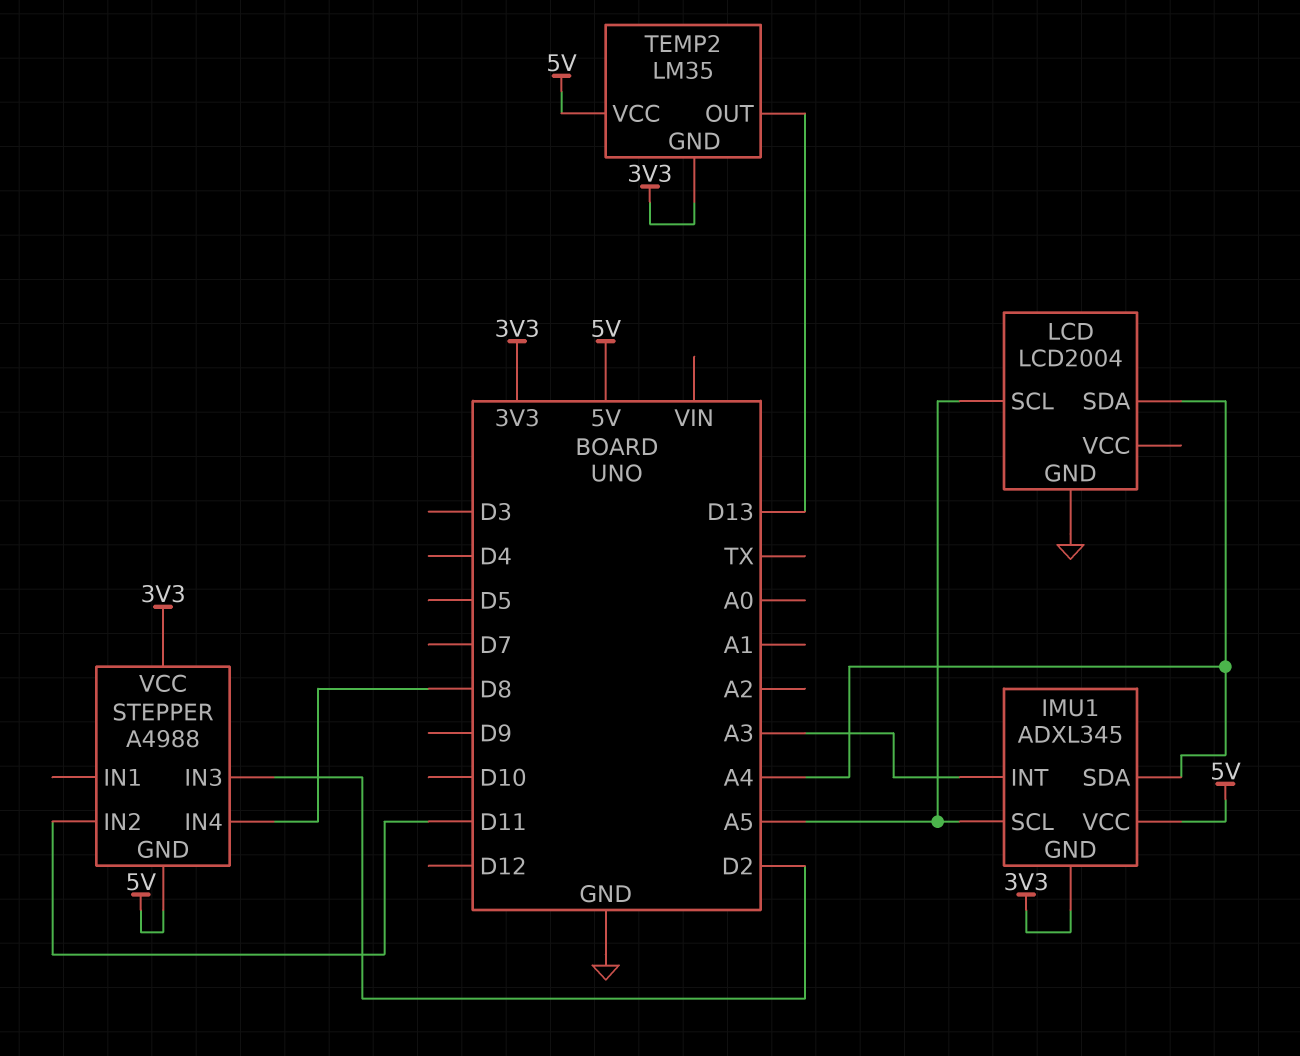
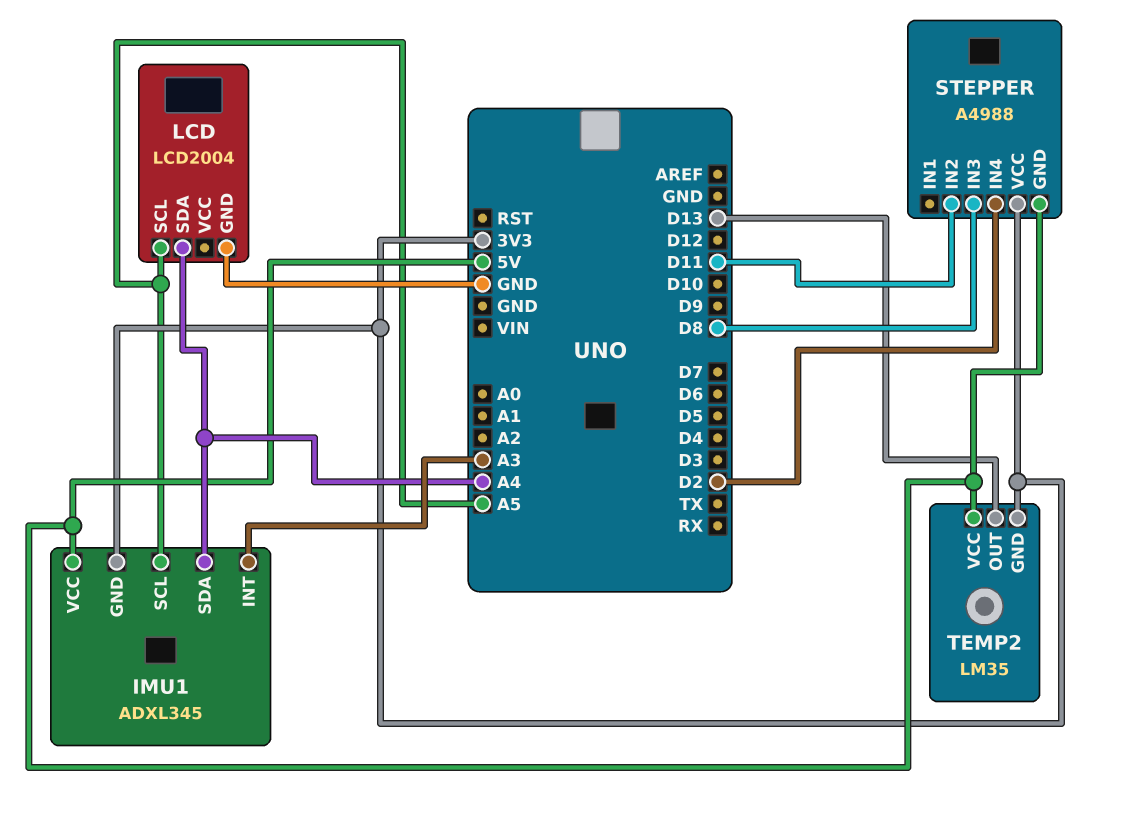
STEPPER pin IN3: D2 -> D8
STEPPER pin IN4: D8 -> D2

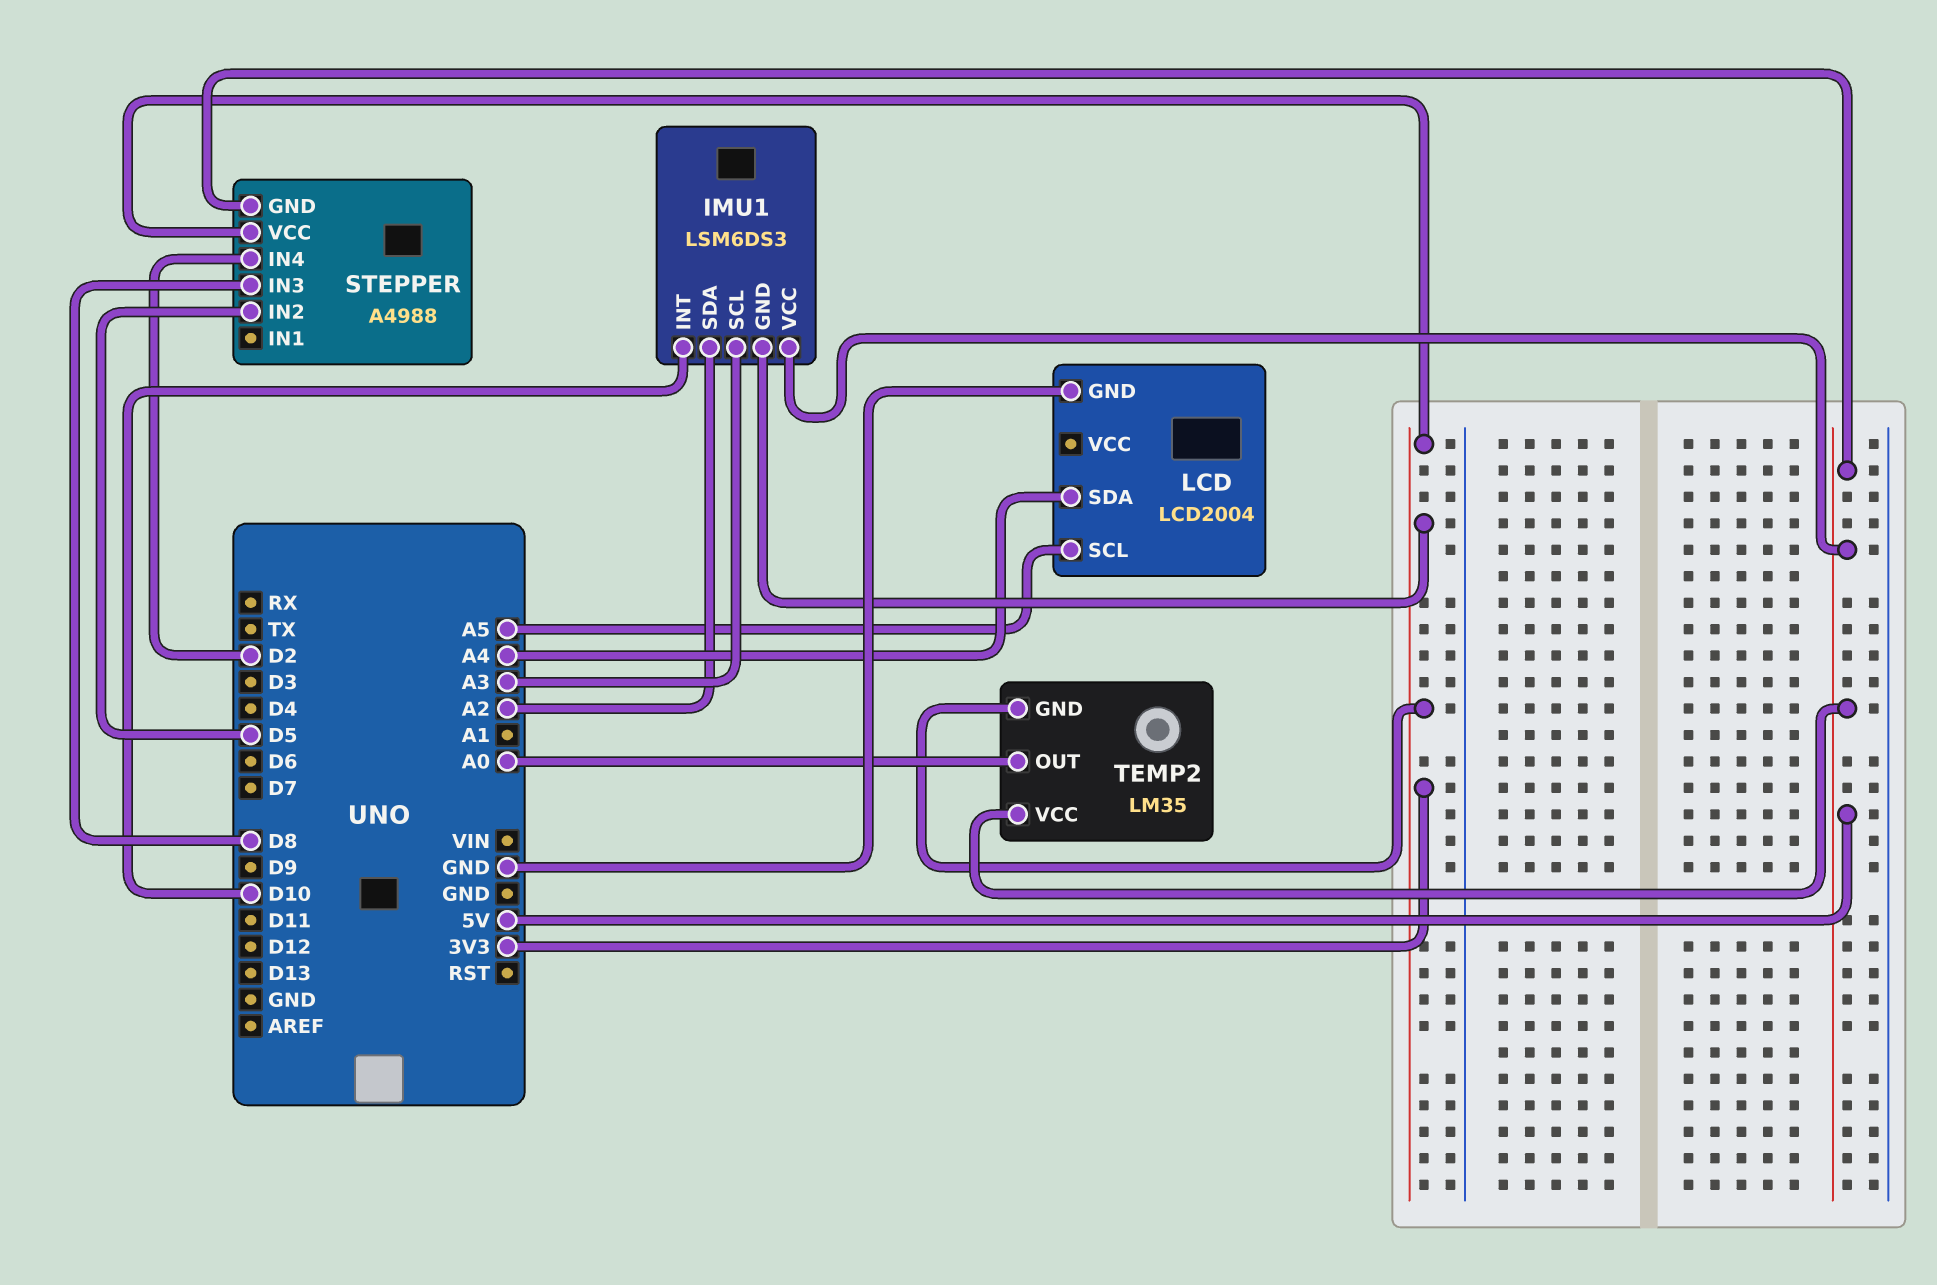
IMU1: ADXL345 -> LSM6DS3
IMU1 pin INT: A3 -> D10
IMU1 pin SCL: A5 -> A3
IMU1 pin SDA: A4 -> A2
STEPPER pin IN2: D11 -> D5
TEMP2 pin OUT: D13 -> A0

